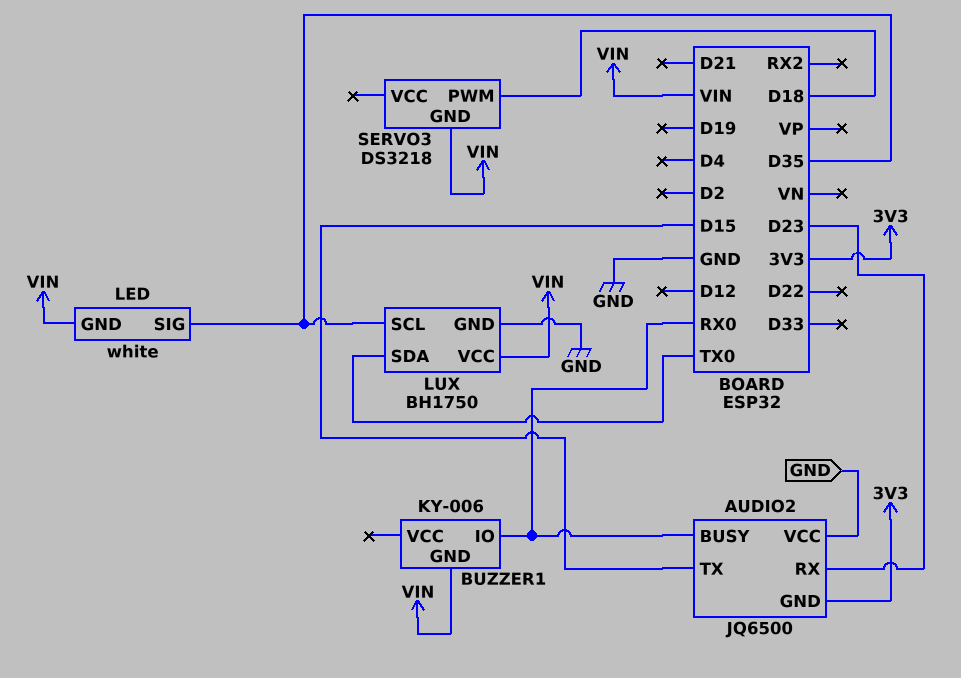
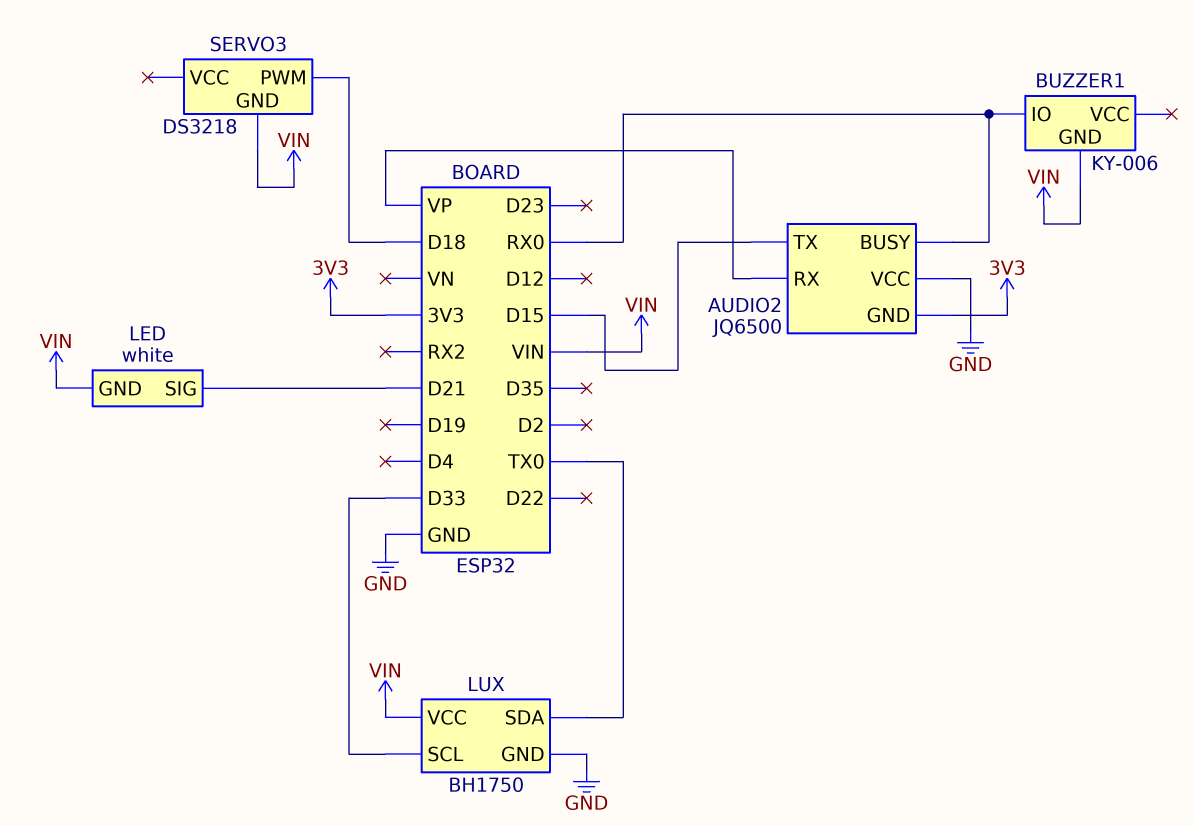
AUDIO2 pin RX: D23 -> VP
LED pin SIG: D35 -> D21
LUX pin SCL: D35 -> D33

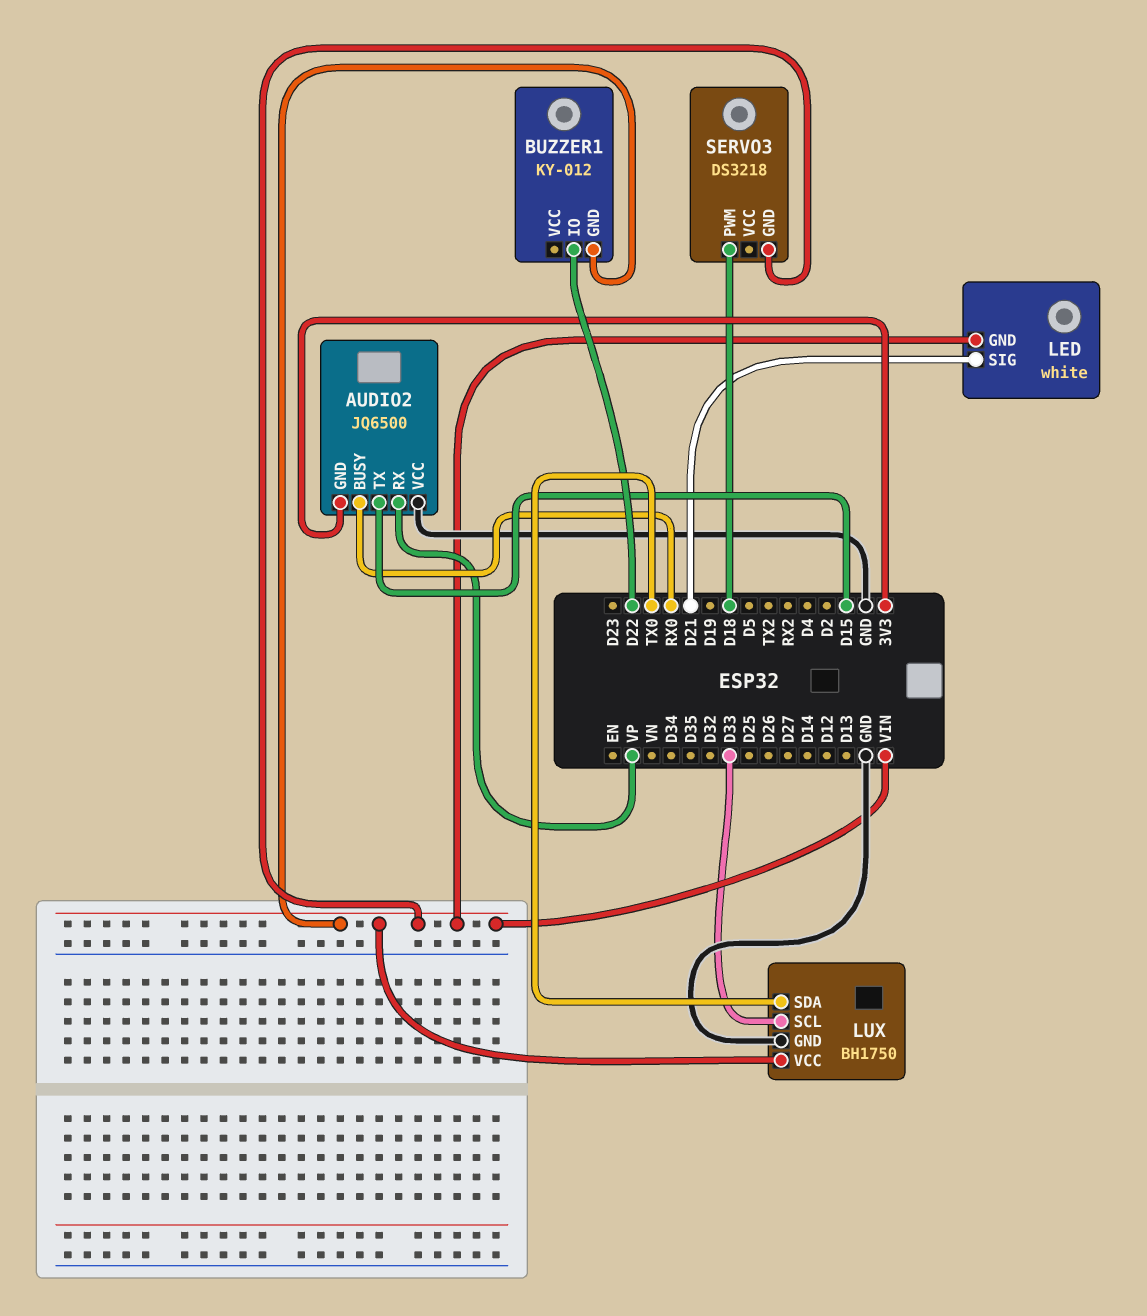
BUZZER1: KY-006 -> KY-012
BUZZER1 pin IO: RX0 -> D22

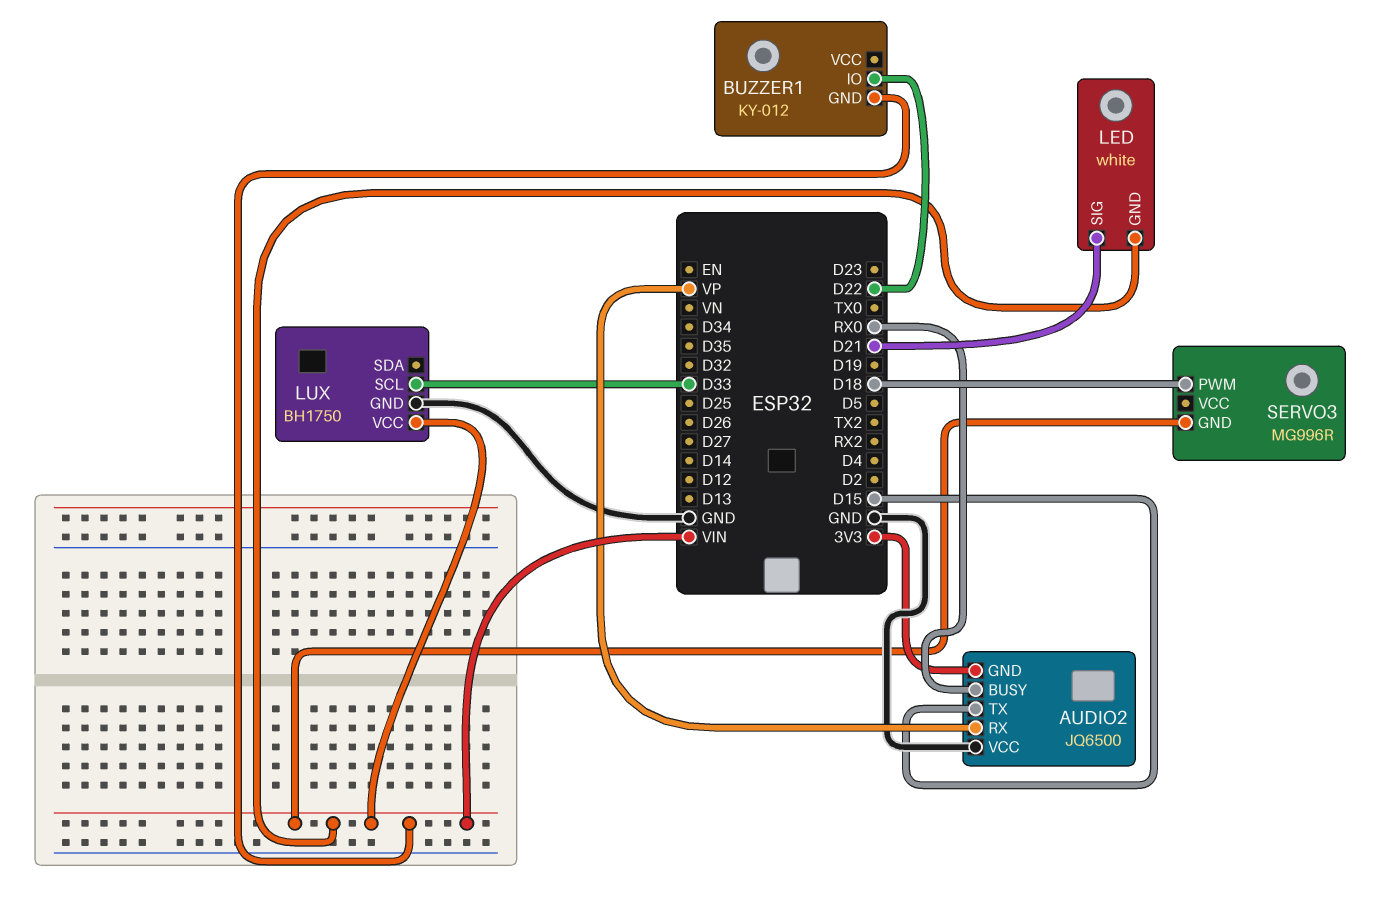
LUX pin SDA: TX0 -> none
SERVO3: DS3218 -> MG996R

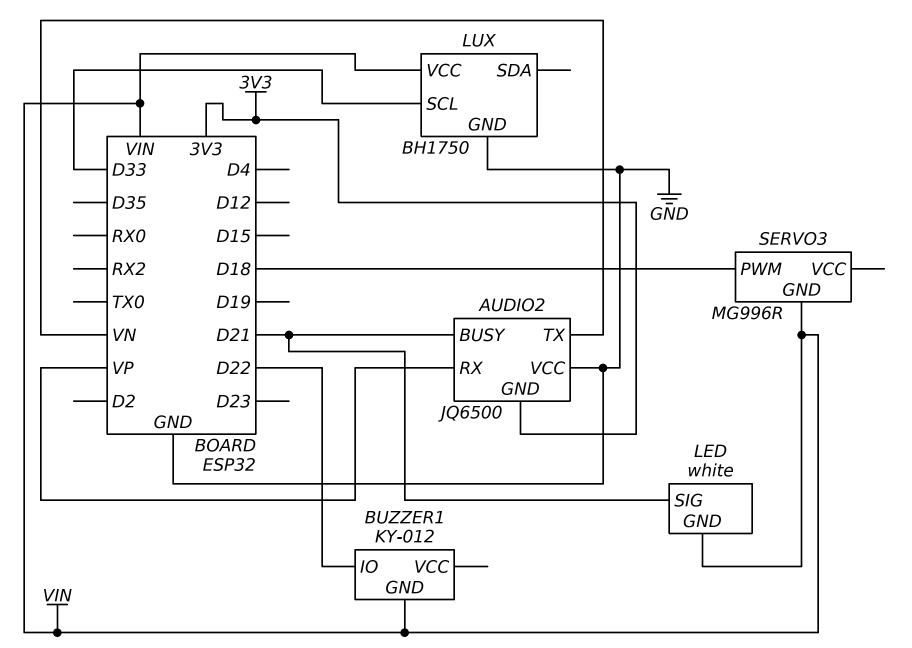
AUDIO2 pin BUSY: RX0 -> D21
AUDIO2 pin TX: D15 -> VN

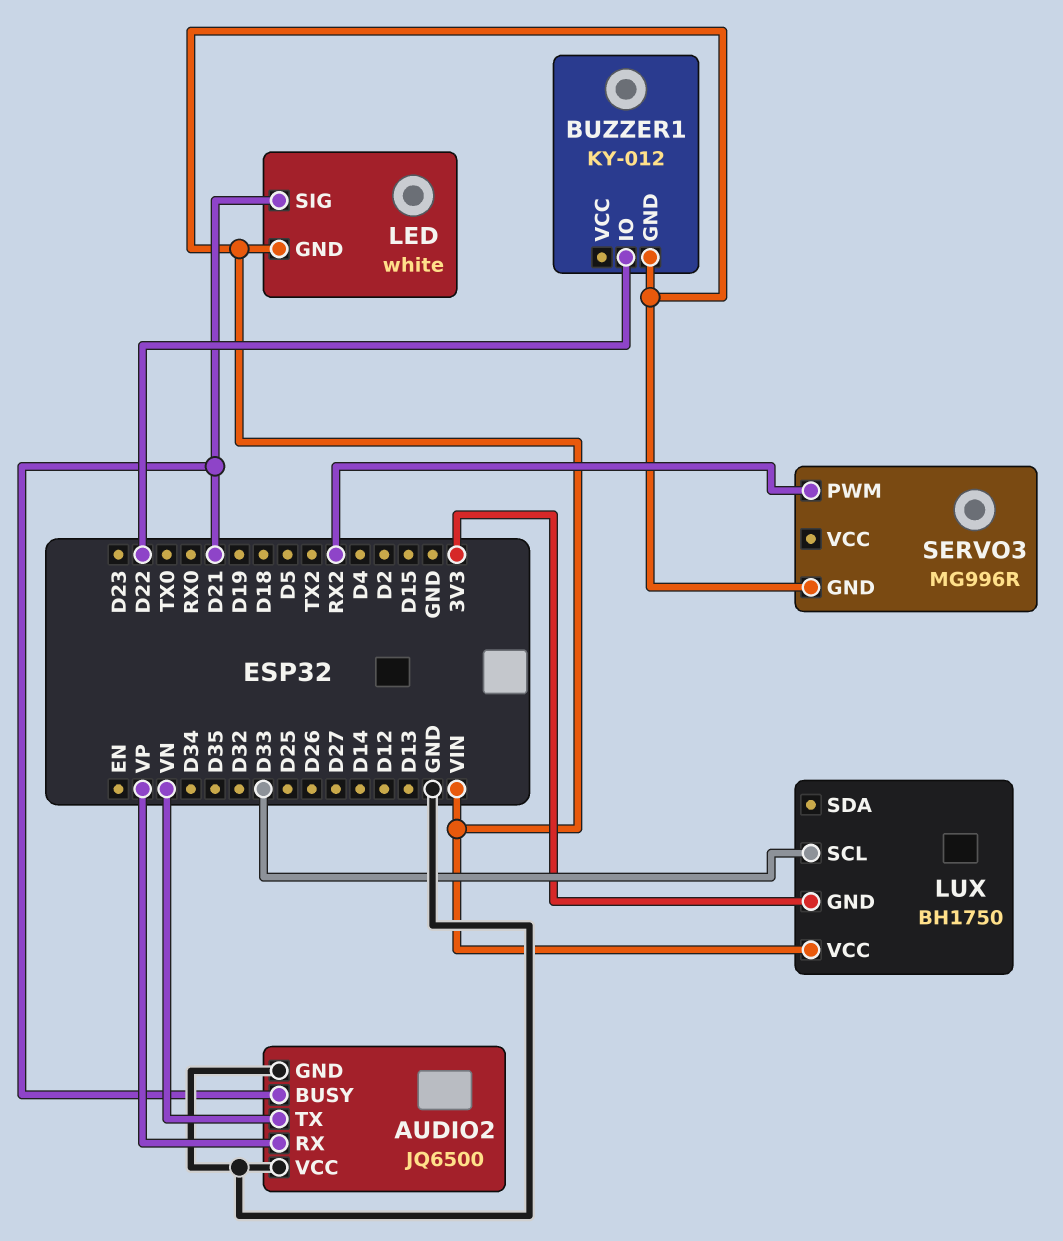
AUDIO2 pin GND: 3V3 -> GND
LUX pin GND: GND -> 3V3
SERVO3 pin PWM: D18 -> RX2

